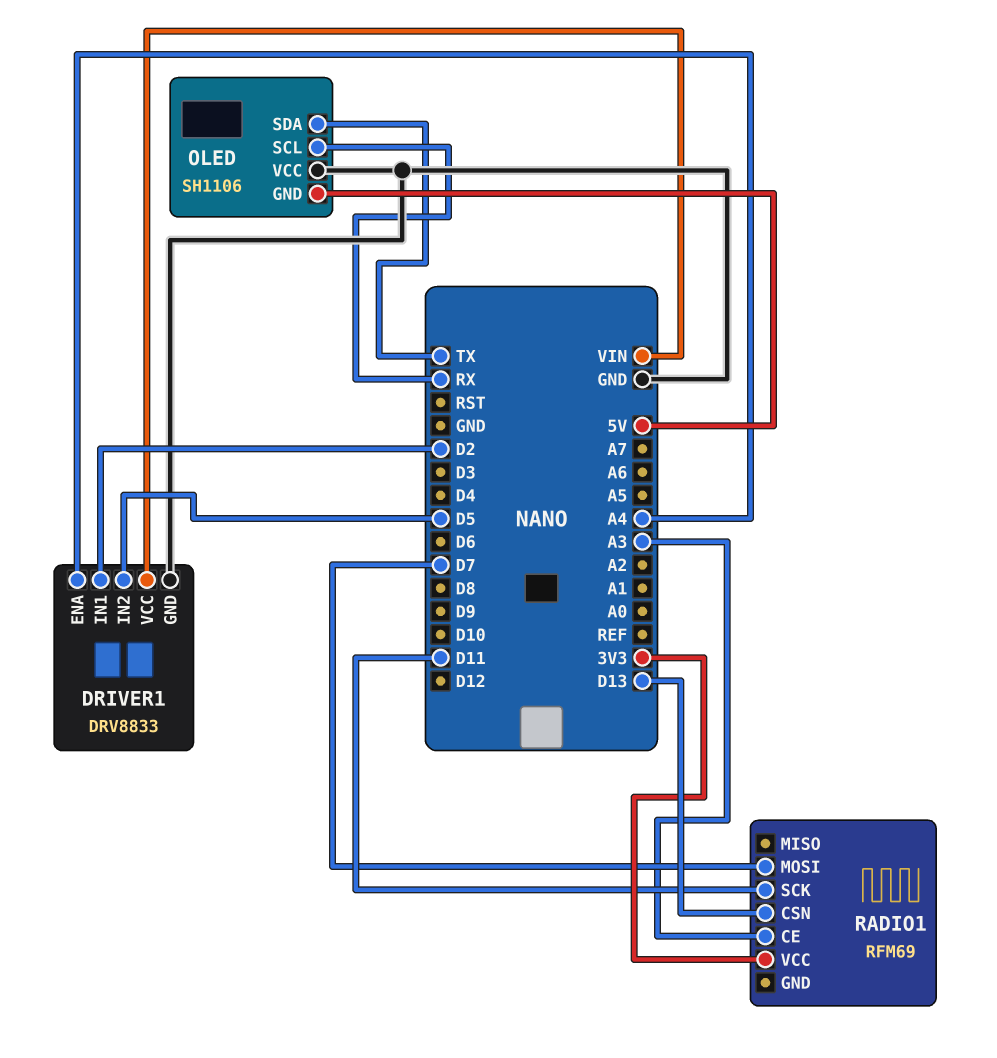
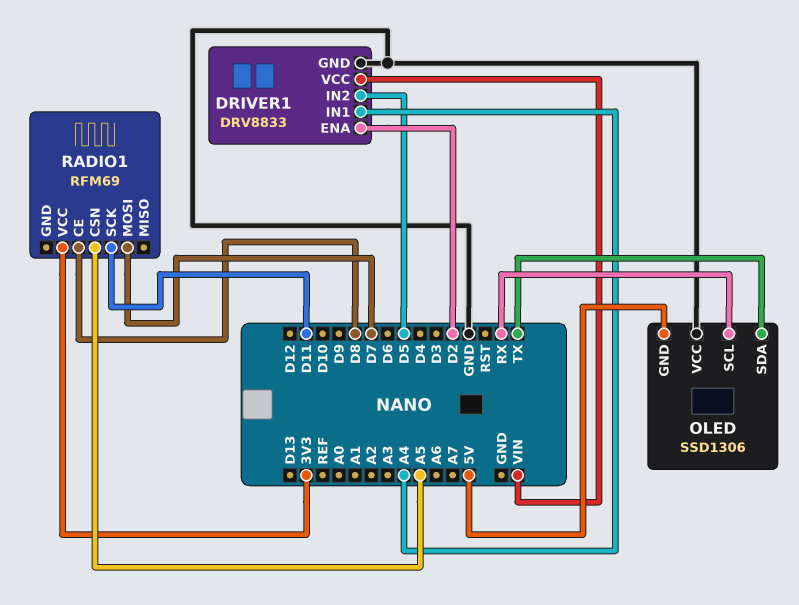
DRIVER1 pin ENA: A4 -> D2
DRIVER1 pin IN1: D2 -> A4
OLED: SH1106 -> SSD1306
RADIO1 pin CE: A3 -> D8
RADIO1 pin CSN: D13 -> A5

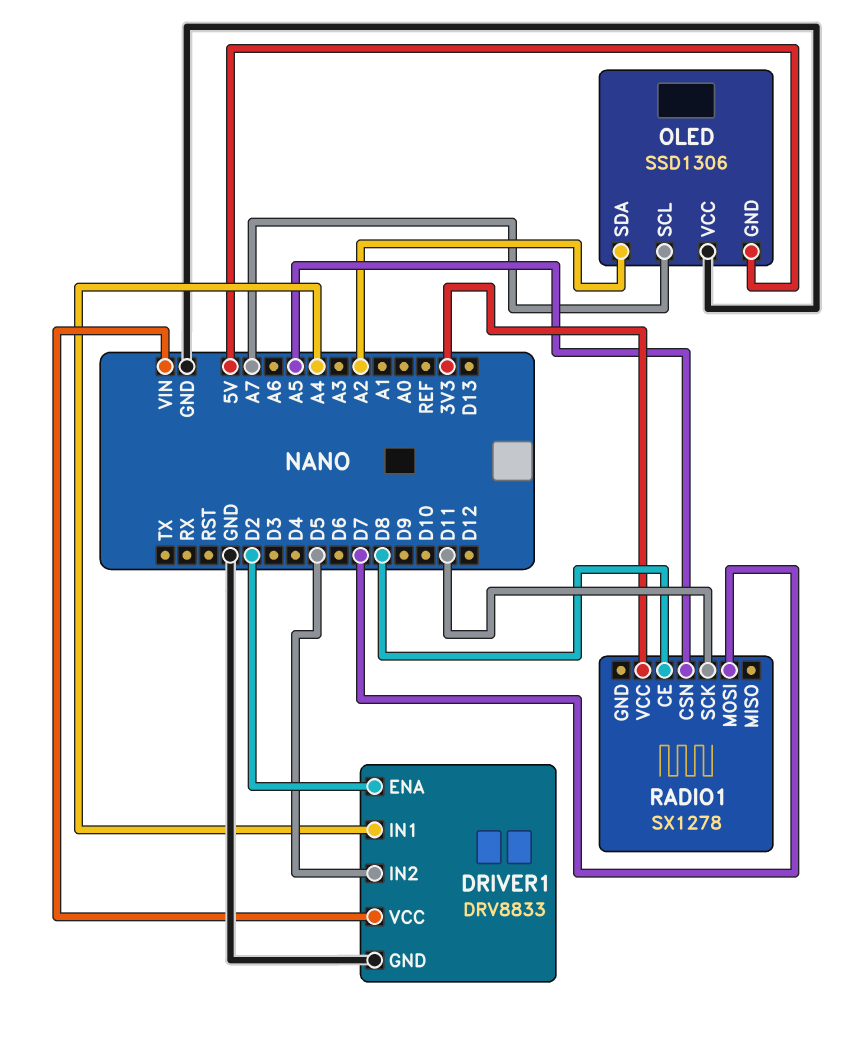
OLED pin SCL: RX -> A7
OLED pin SDA: TX -> A2
RADIO1: RFM69 -> SX1278

